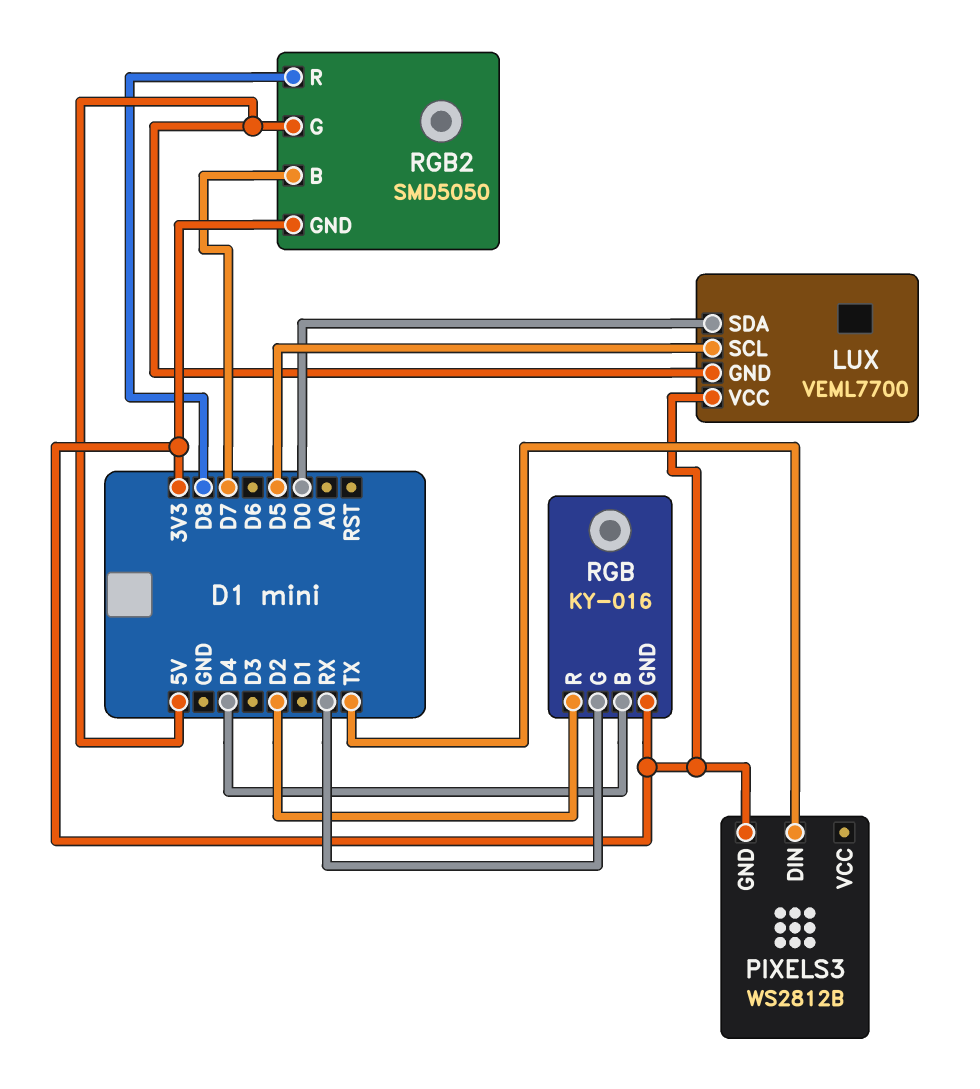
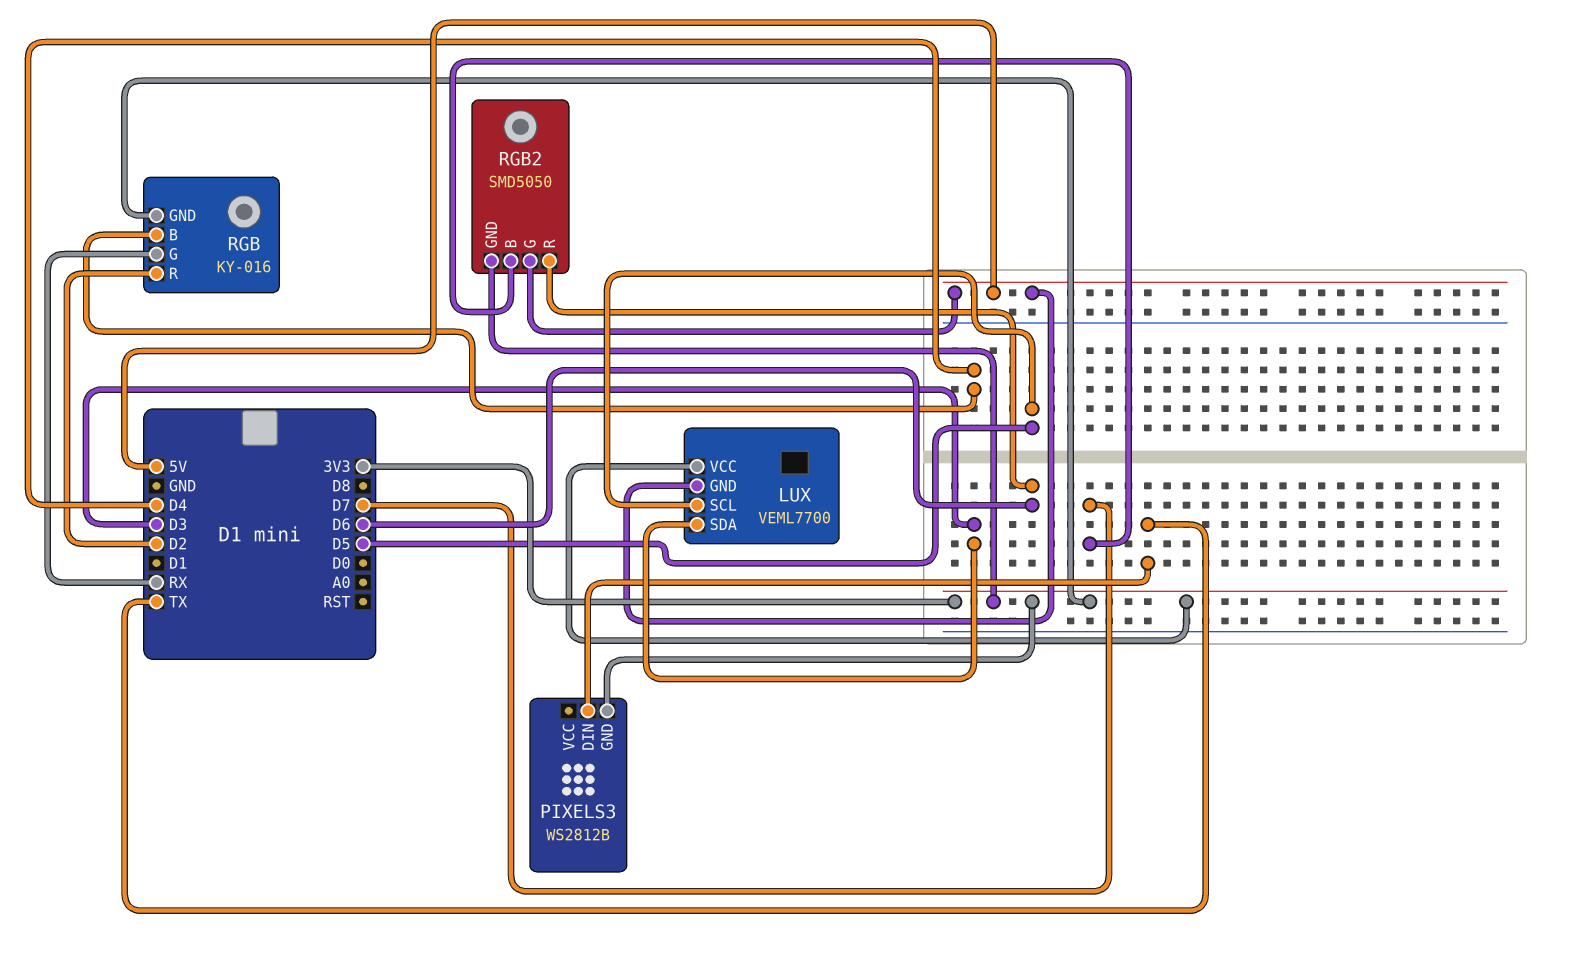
LUX pin SDA: D0 -> D3
RGB2 pin R: D8 -> D6

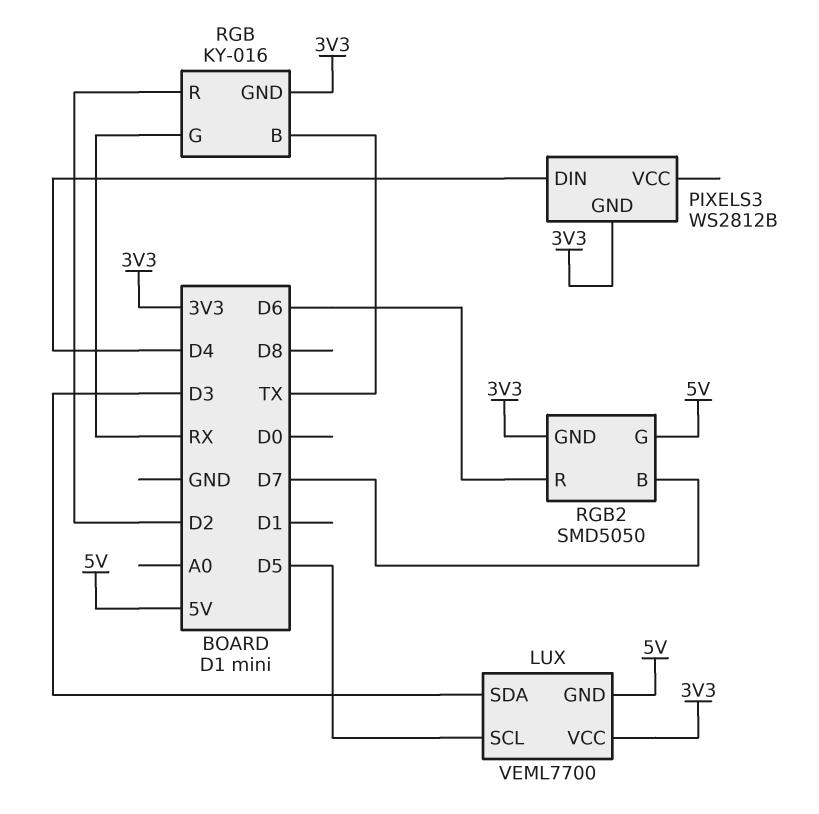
PIXELS3 pin DIN: TX -> D4
RGB pin B: D4 -> TX

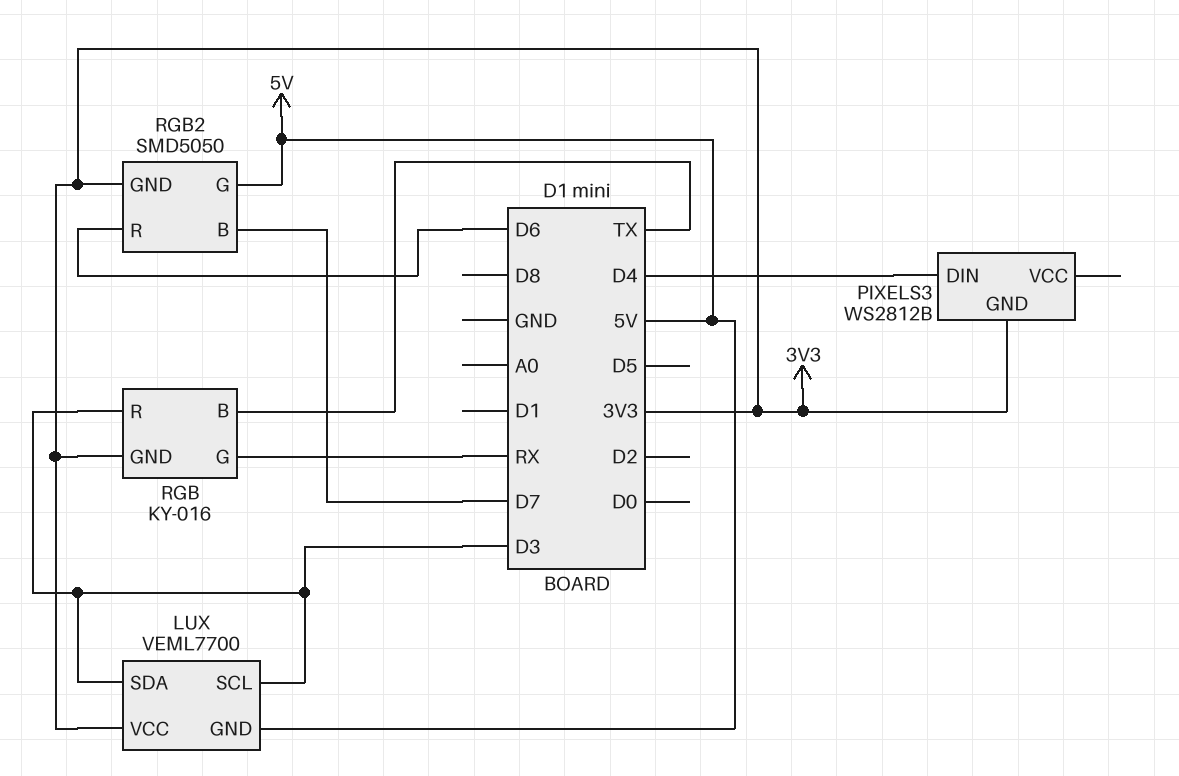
LUX pin SCL: D5 -> D3
RGB pin R: D2 -> D3

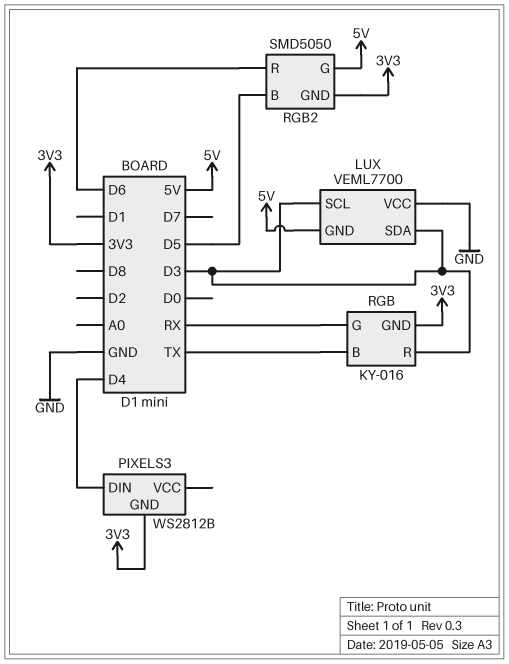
LUX pin VCC: 3V3 -> GND
RGB2 pin B: D7 -> D5

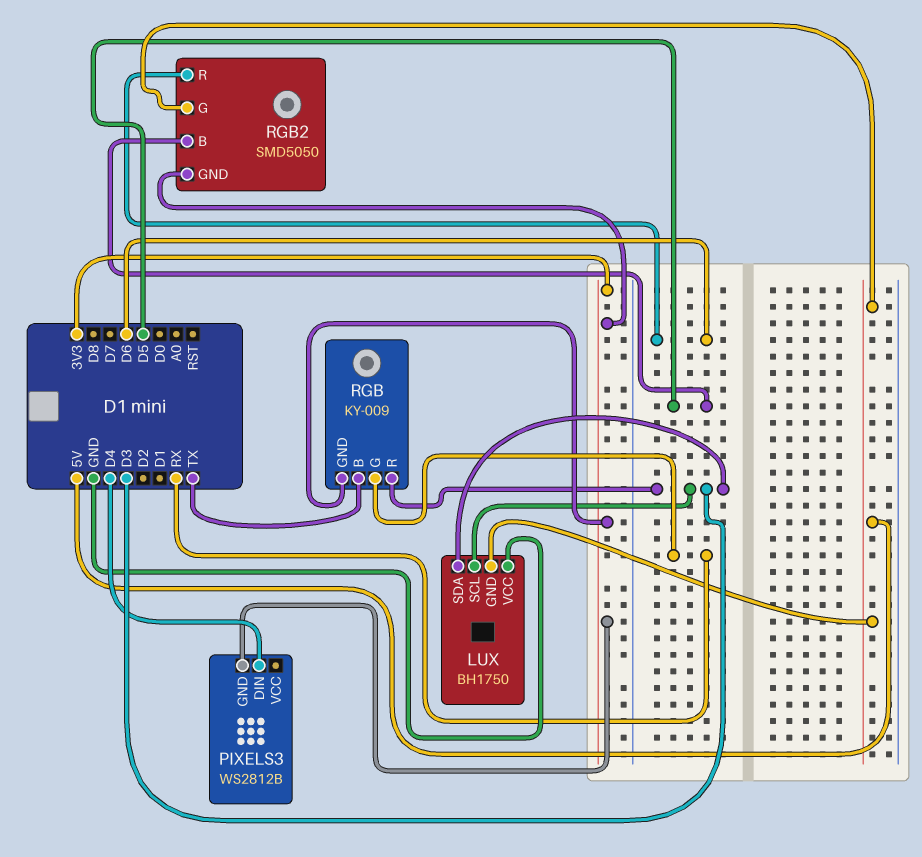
LUX: VEML7700 -> BH1750
RGB: KY-016 -> KY-009

